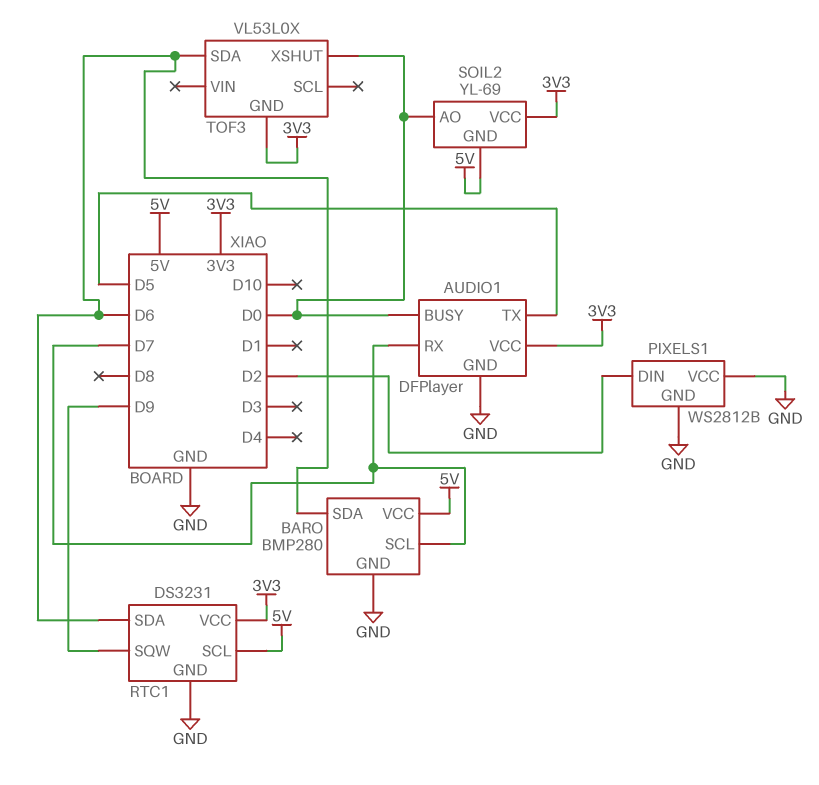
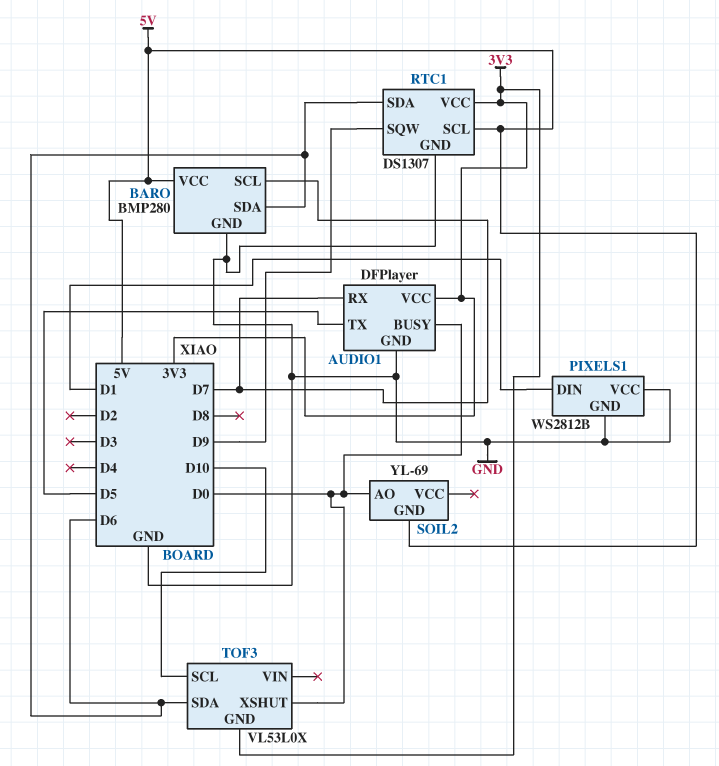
PIXELS1 pin DIN: D2 -> D1
RTC1: DS3231 -> DS1307
SOIL2 pin VCC: 3V3 -> none
TOF3 pin SCL: none -> D10

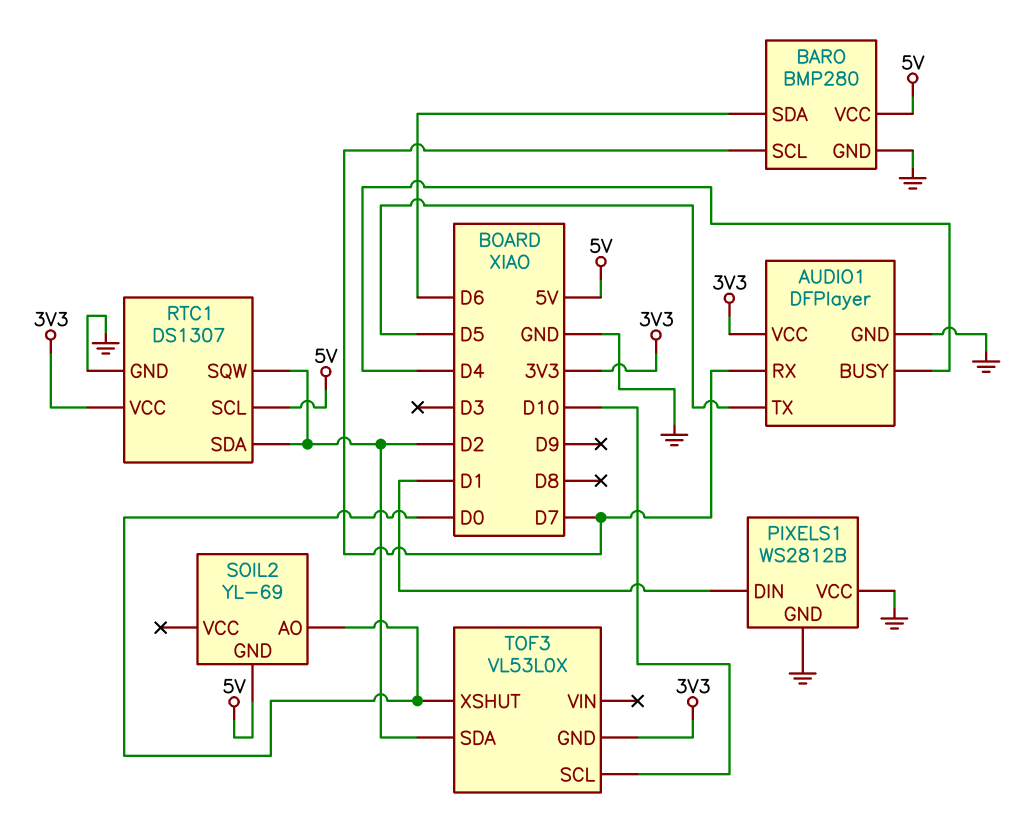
AUDIO1 pin BUSY: D0 -> D4
RTC1 pin SDA: D6 -> D2
RTC1 pin SQW: D9 -> D2
TOF3 pin SDA: D6 -> D2

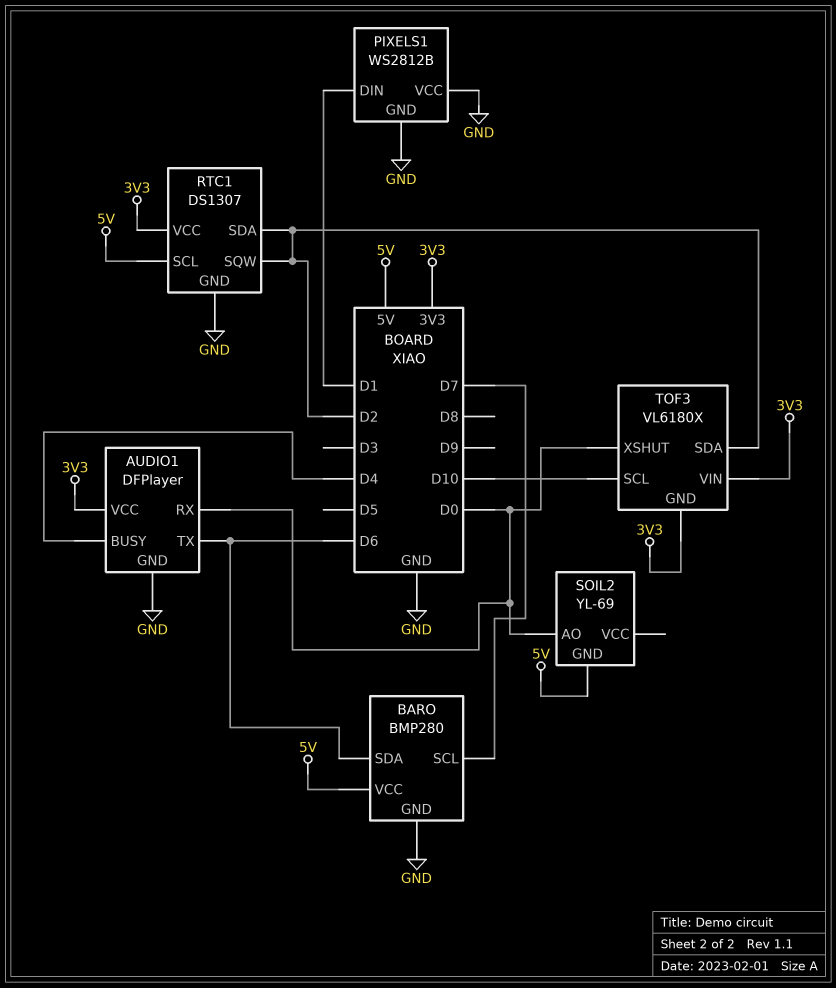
AUDIO1 pin RX: D7 -> D0
AUDIO1 pin TX: D5 -> D6
TOF3: VL53L0X -> VL6180X
TOF3 pin VIN: none -> 3V3

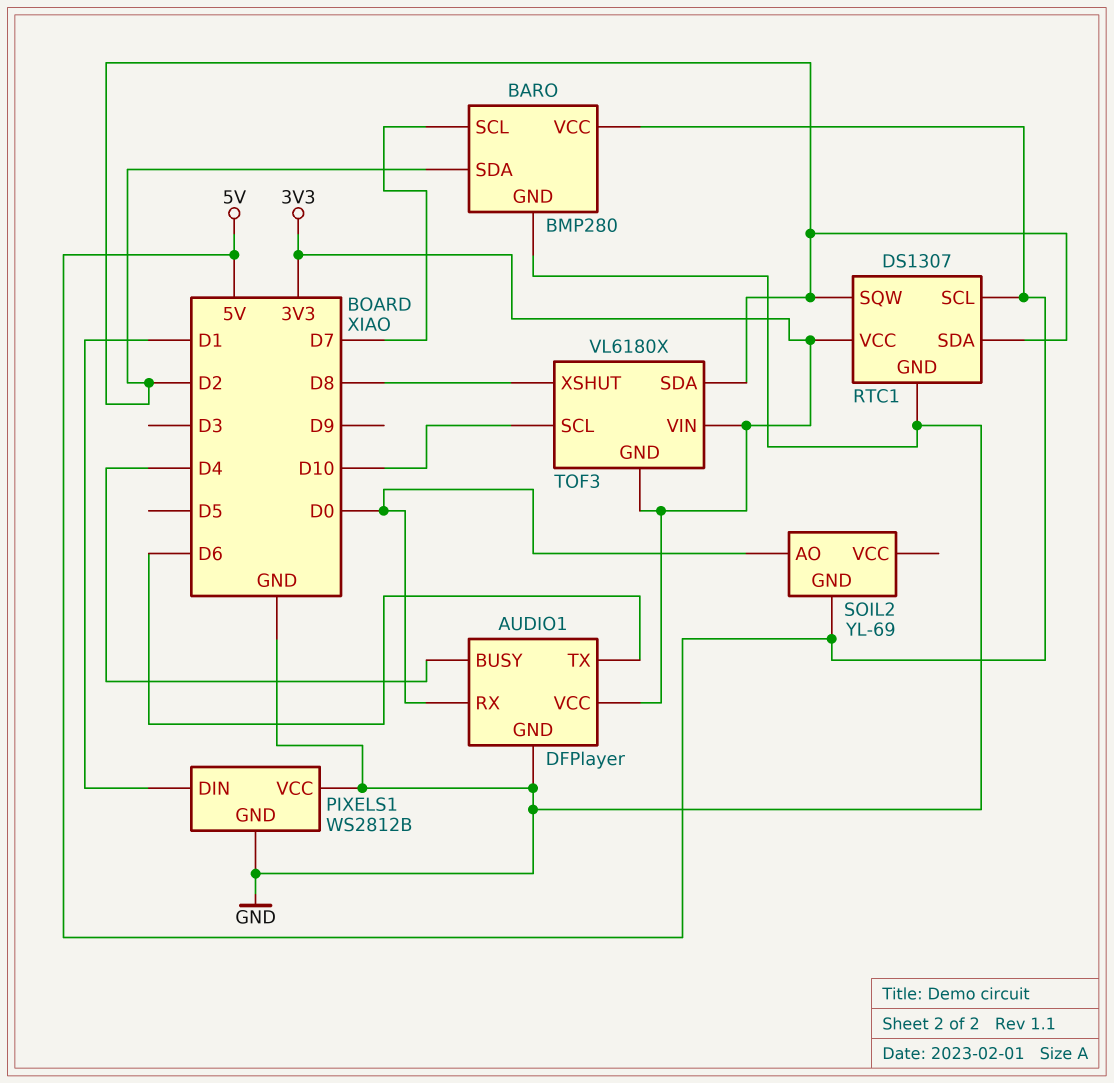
BARO pin SDA: D6 -> D2
TOF3 pin XSHUT: D0 -> D8

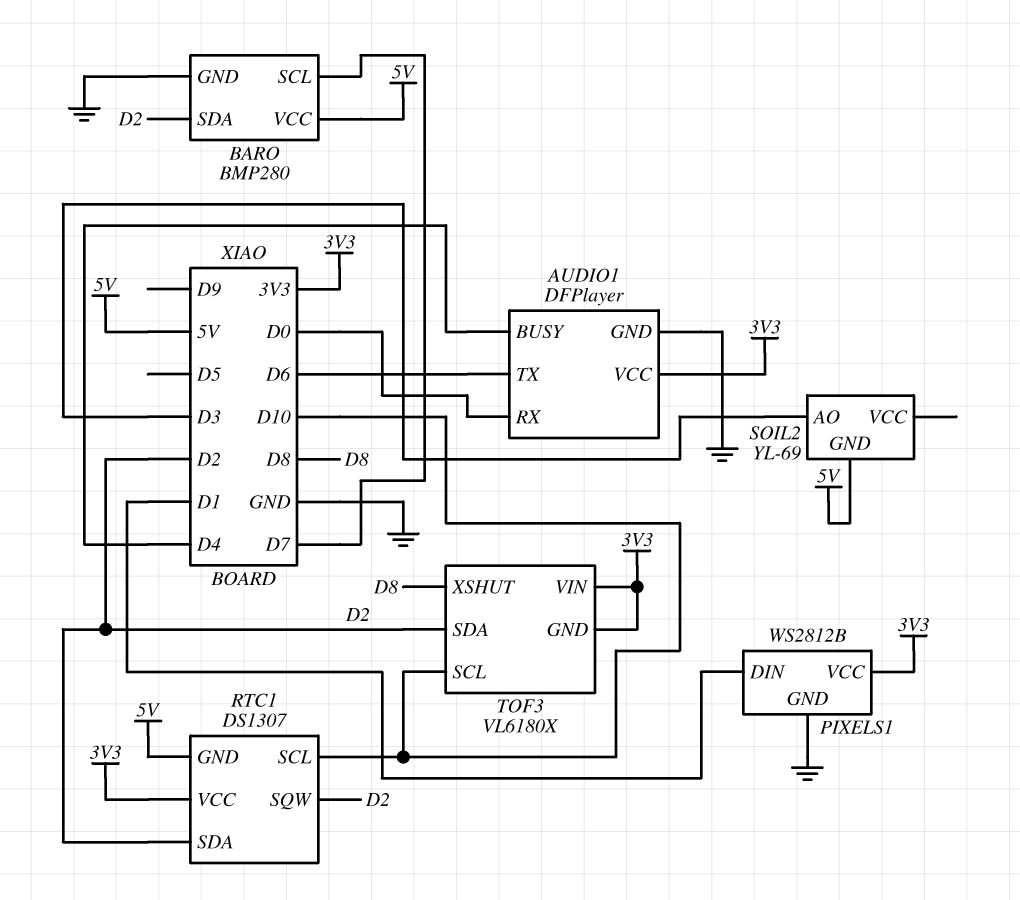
PIXELS1 pin VCC: GND -> 3V3
RTC1 pin GND: GND -> 5V
RTC1 pin SCL: 5V -> D10
SOIL2 pin AO: D0 -> D3

